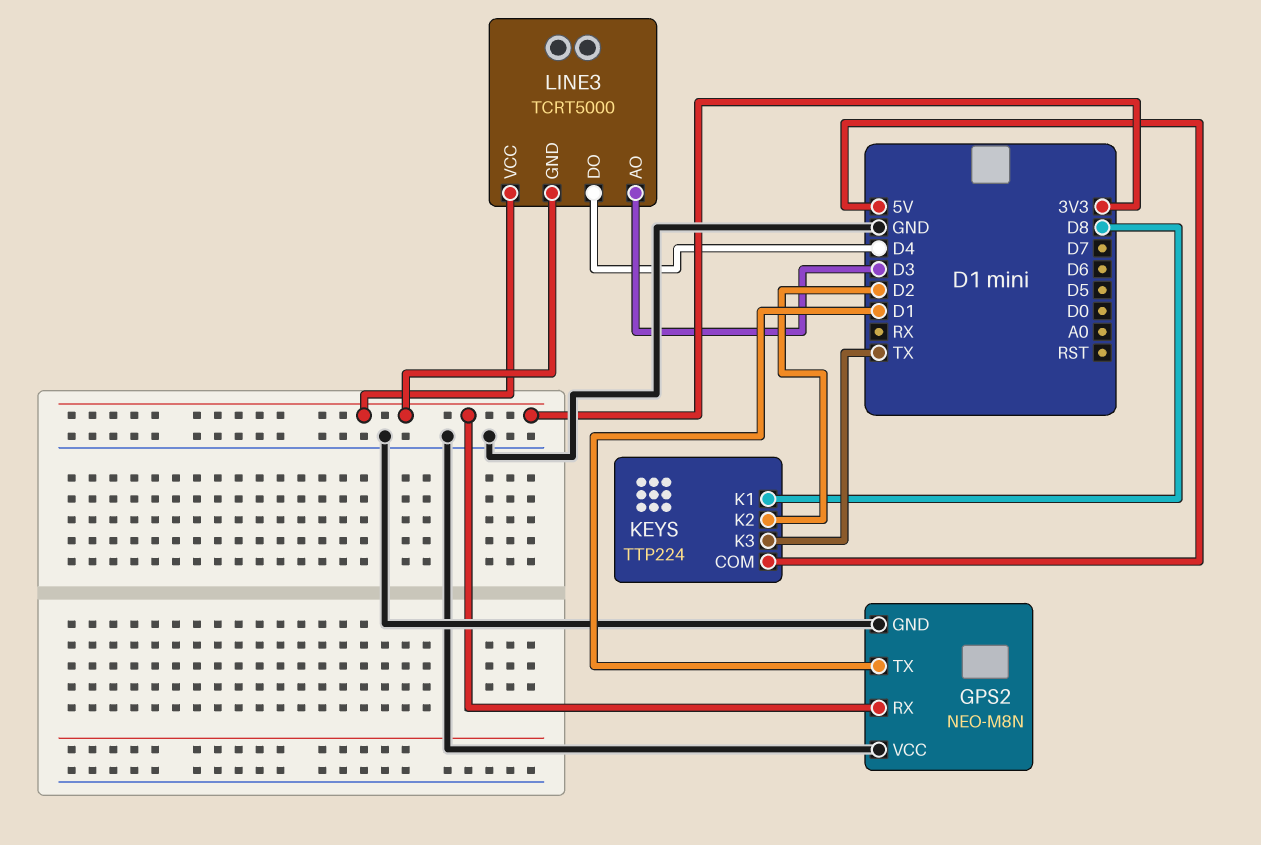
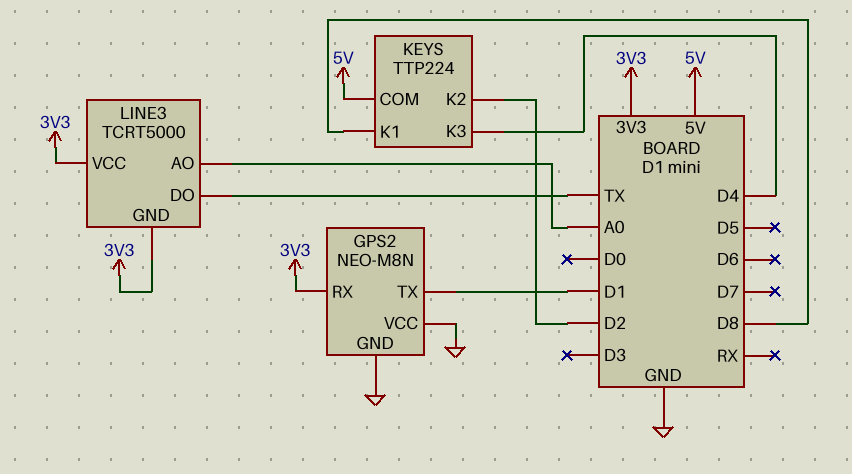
KEYS pin K3: TX -> D4
LINE3 pin AO: D3 -> A0
LINE3 pin DO: D4 -> TX

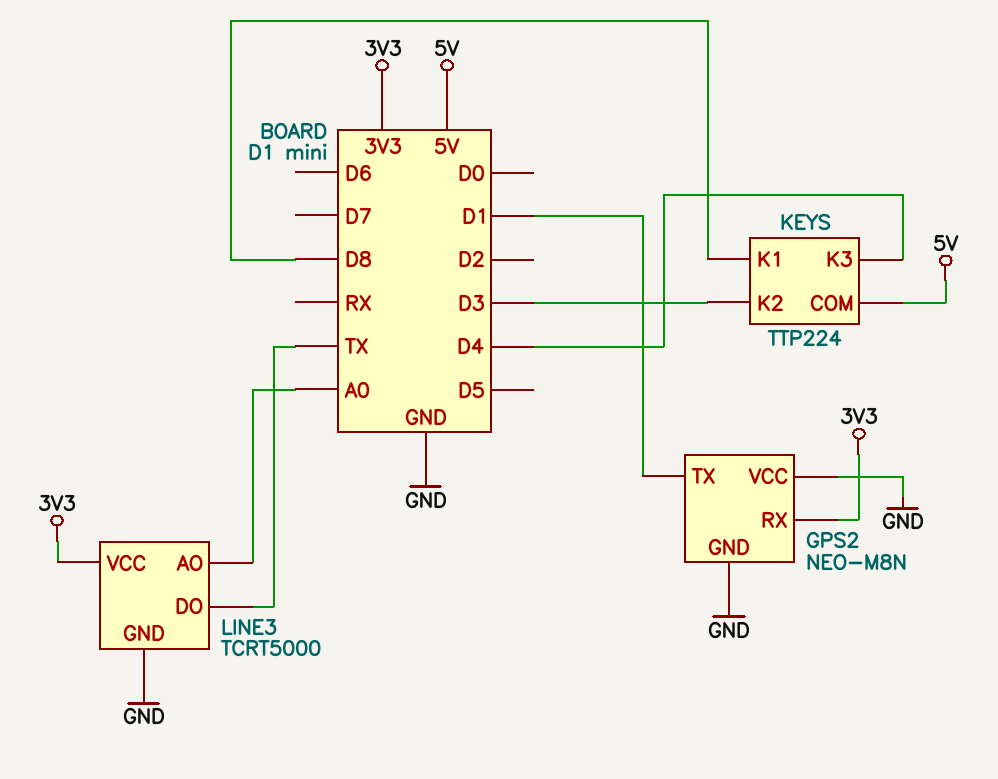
KEYS pin K2: D2 -> D3
LINE3 pin GND: 3V3 -> GND

